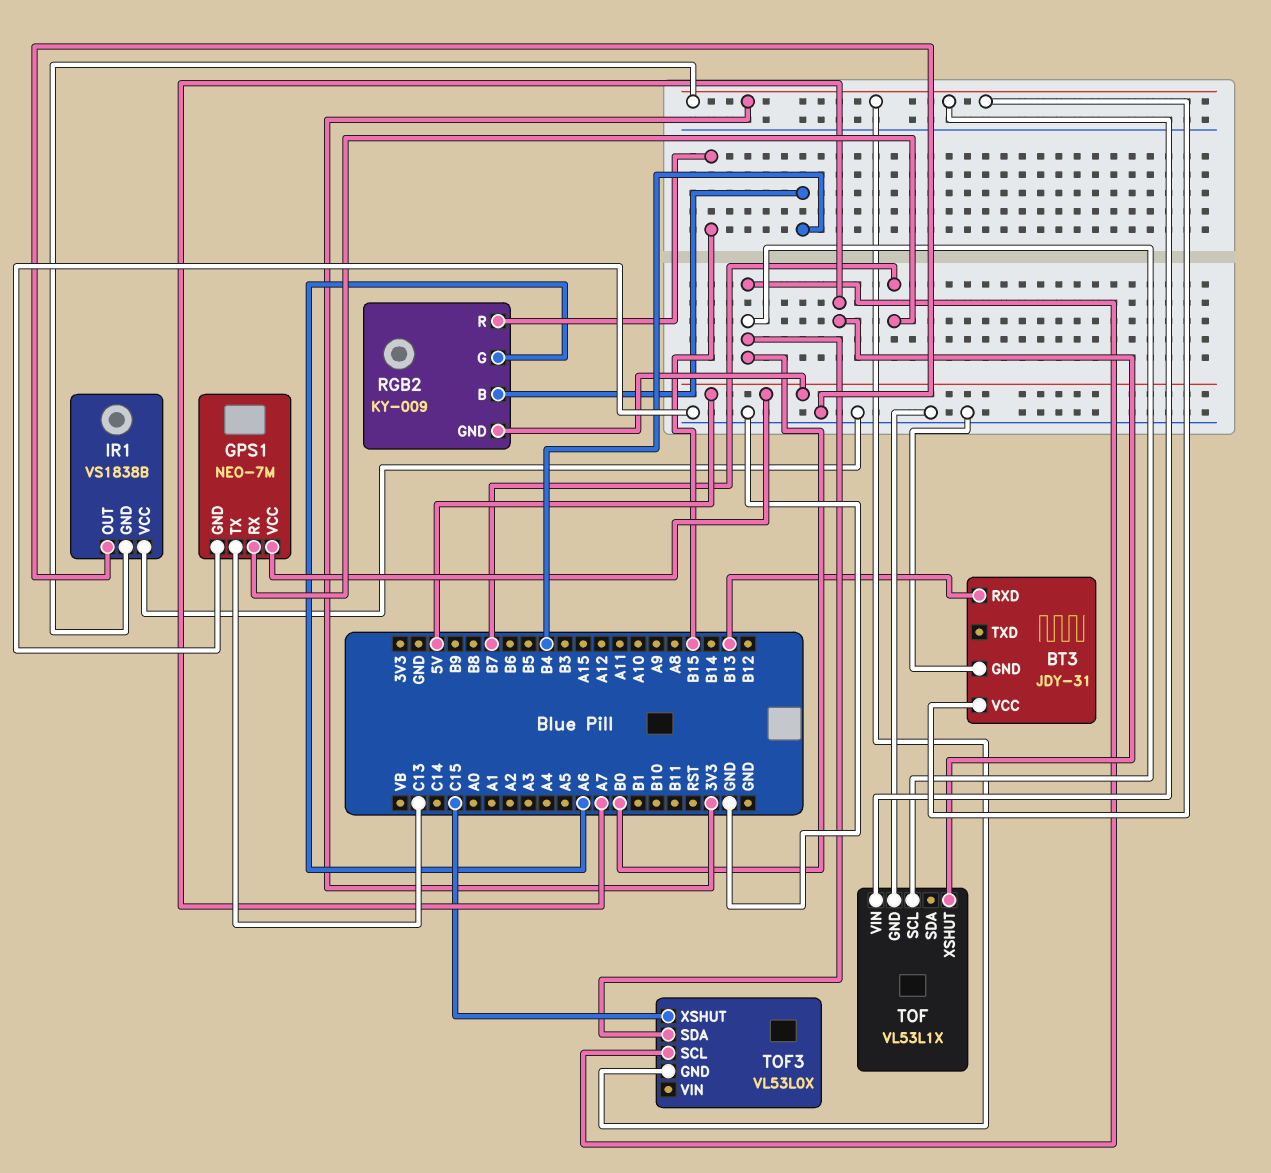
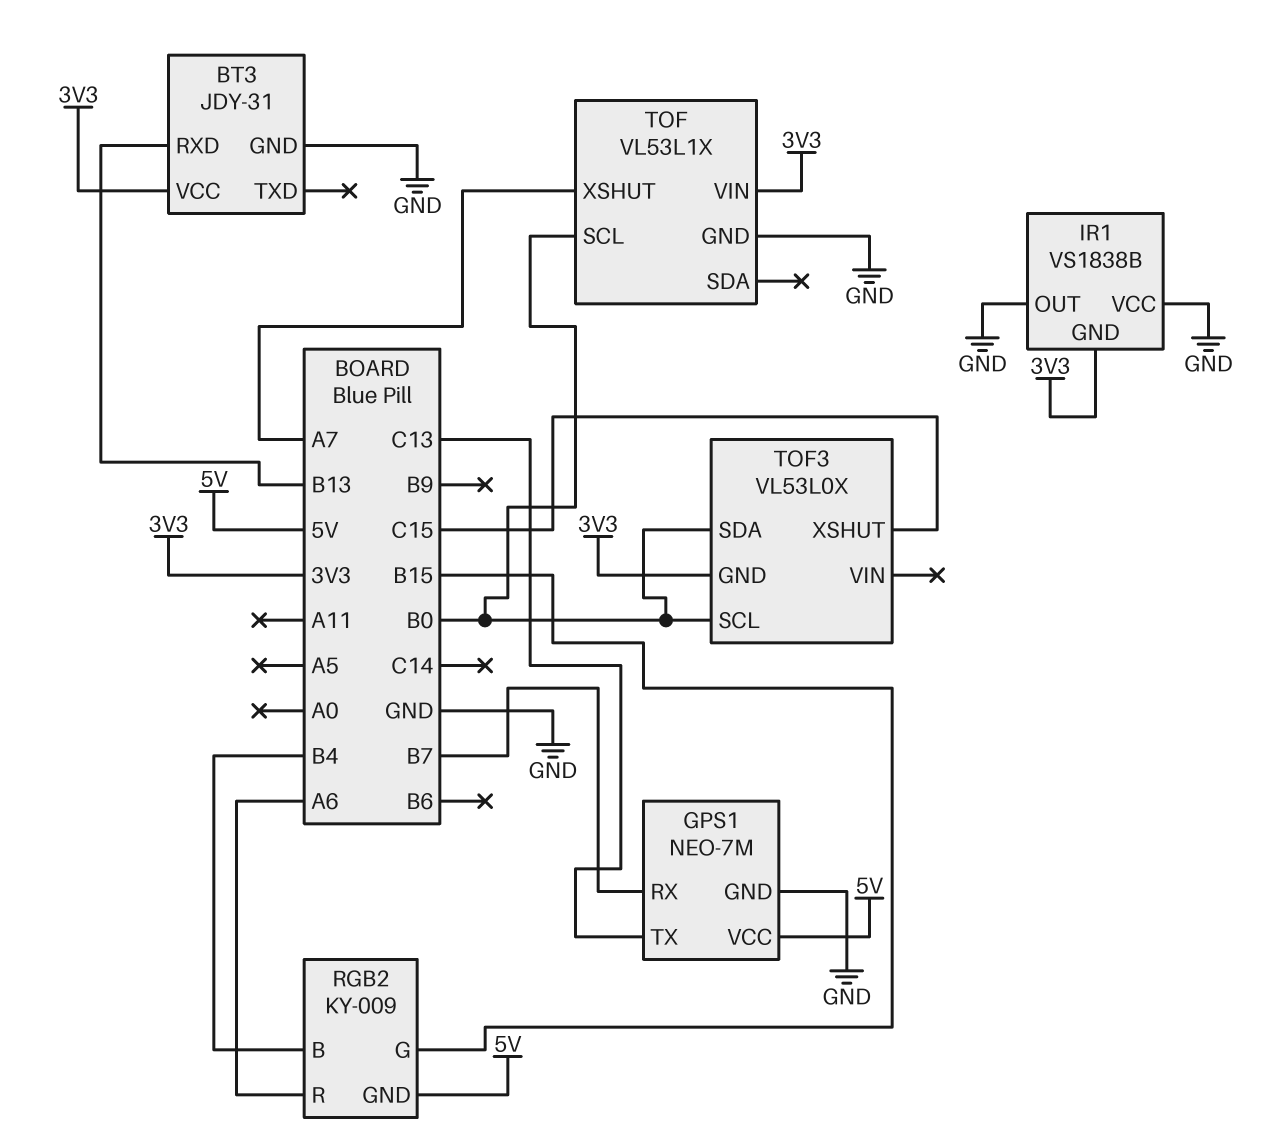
RGB2 pin G: A6 -> B15
RGB2 pin R: B15 -> A6

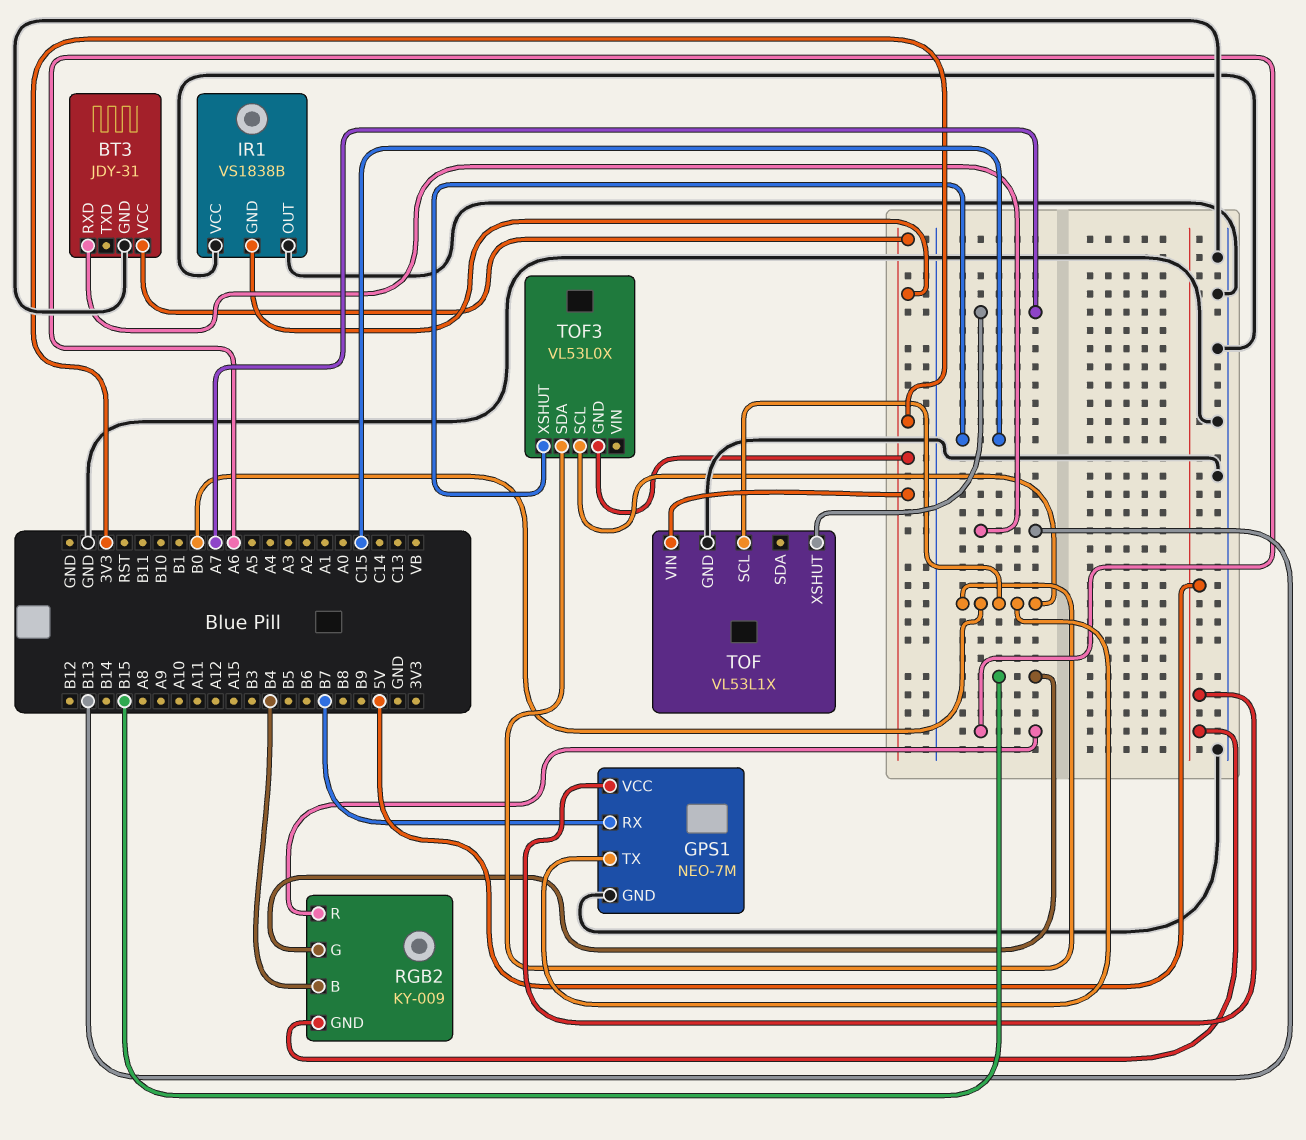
GPS1 pin TX: C13 -> B0

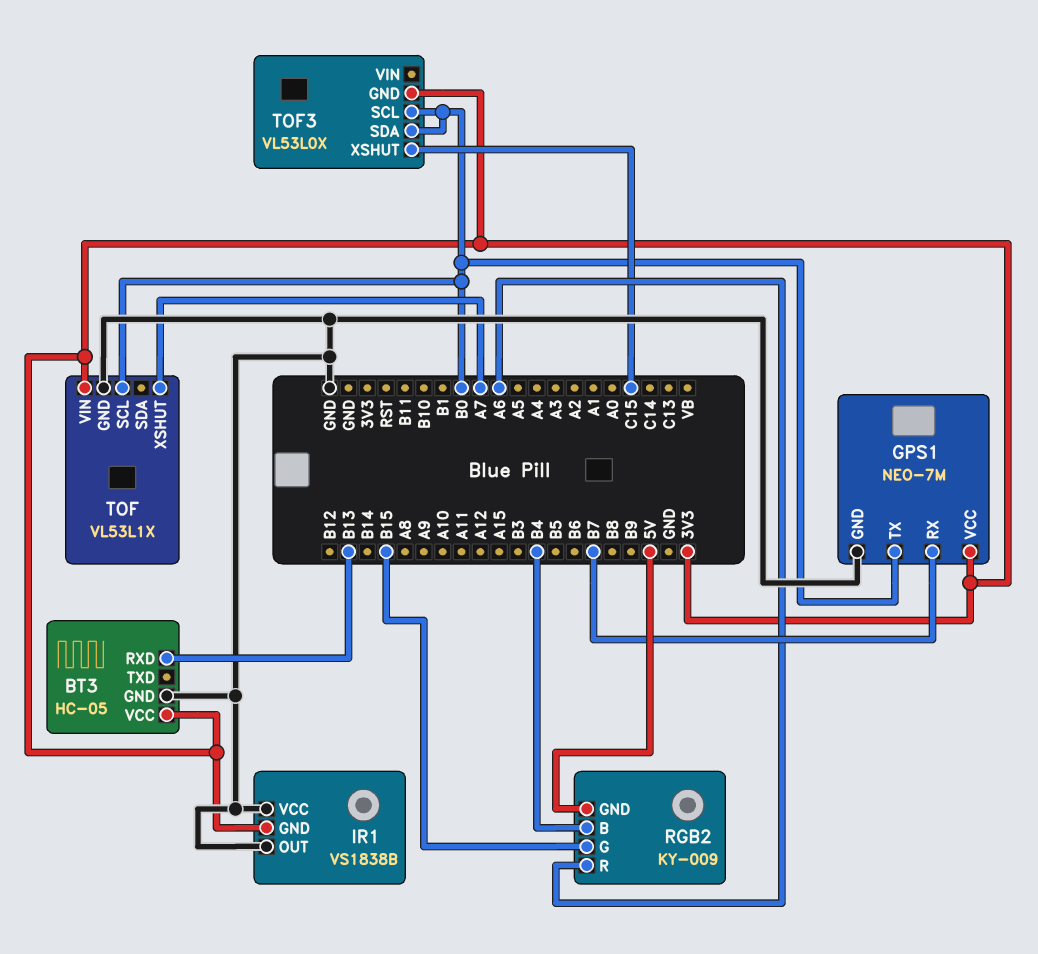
BT3: JDY-31 -> HC-05
GPS1 pin VCC: 5V -> 3V3

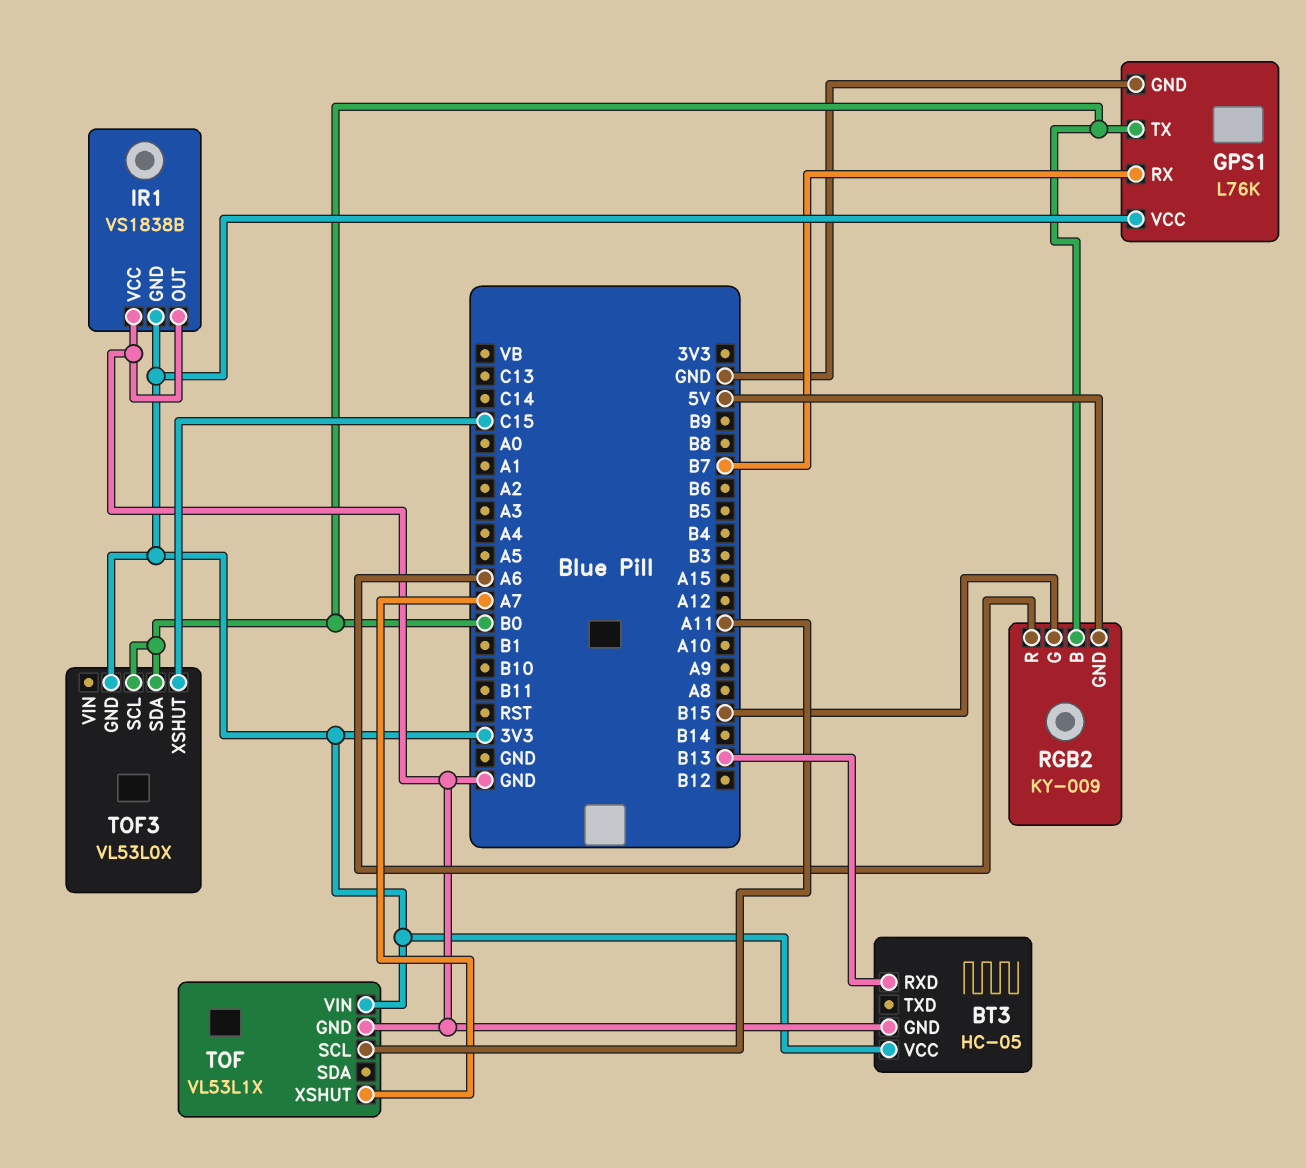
GPS1: NEO-7M -> L76K
RGB2 pin B: B4 -> B0
TOF pin SCL: B0 -> A11

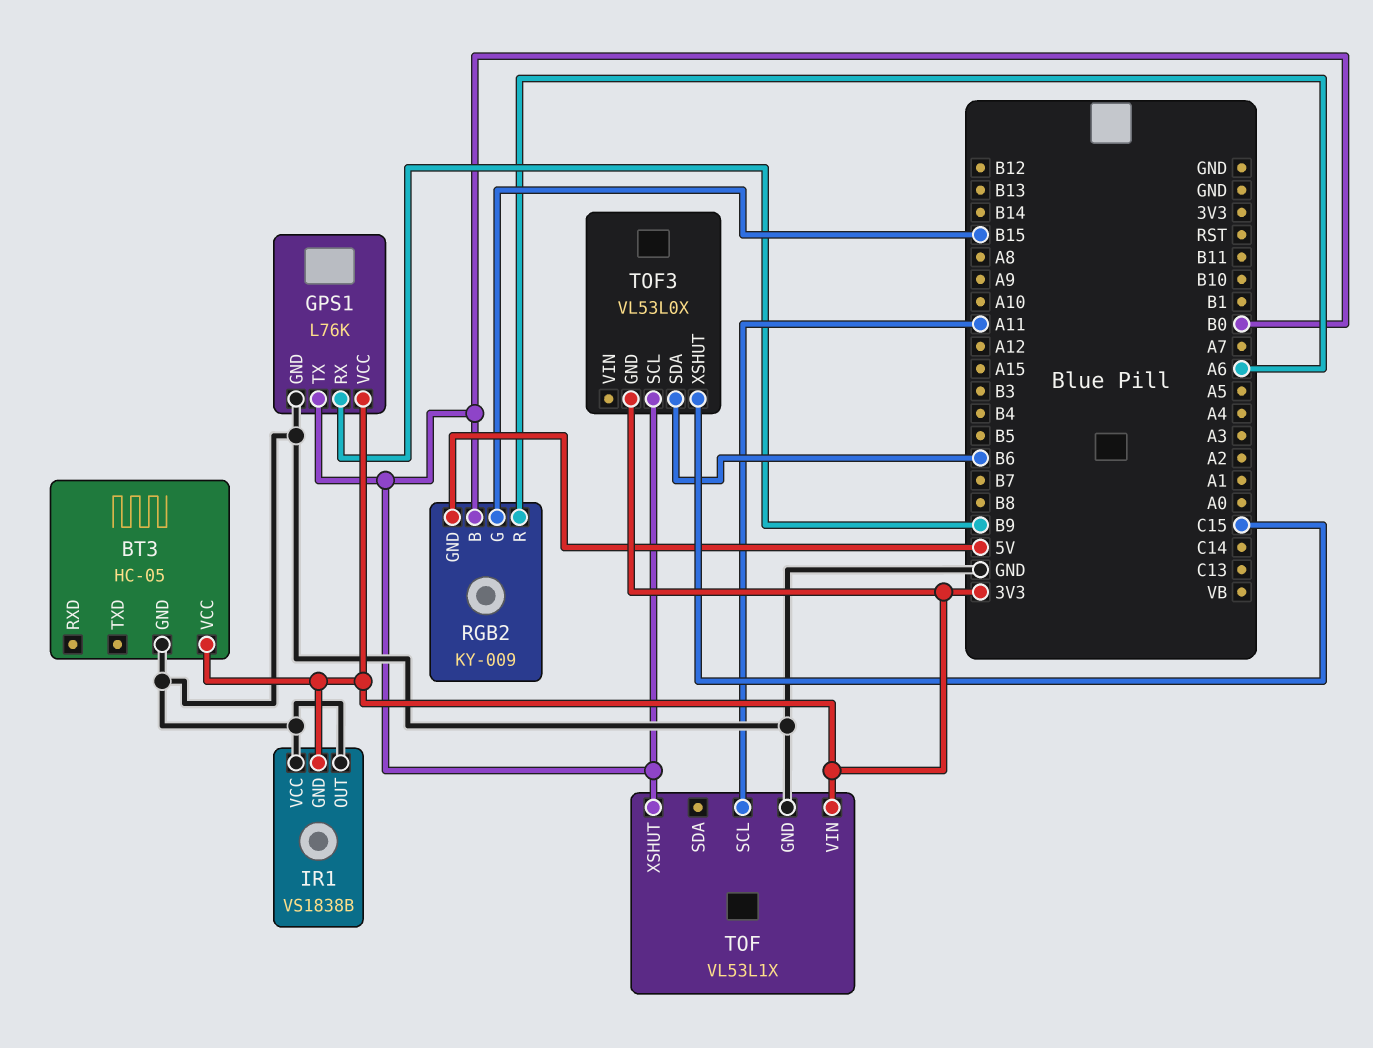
BT3 pin RXD: B13 -> none
GPS1 pin RX: B7 -> B9
TOF pin XSHUT: A7 -> B0
TOF3 pin SDA: B0 -> B6

